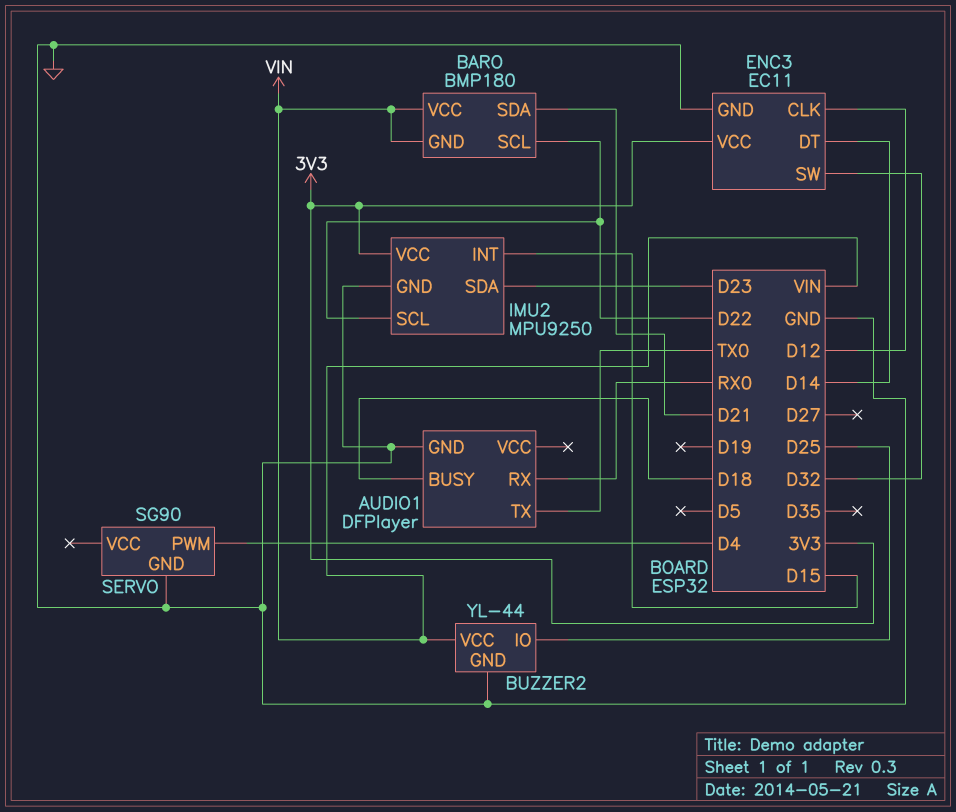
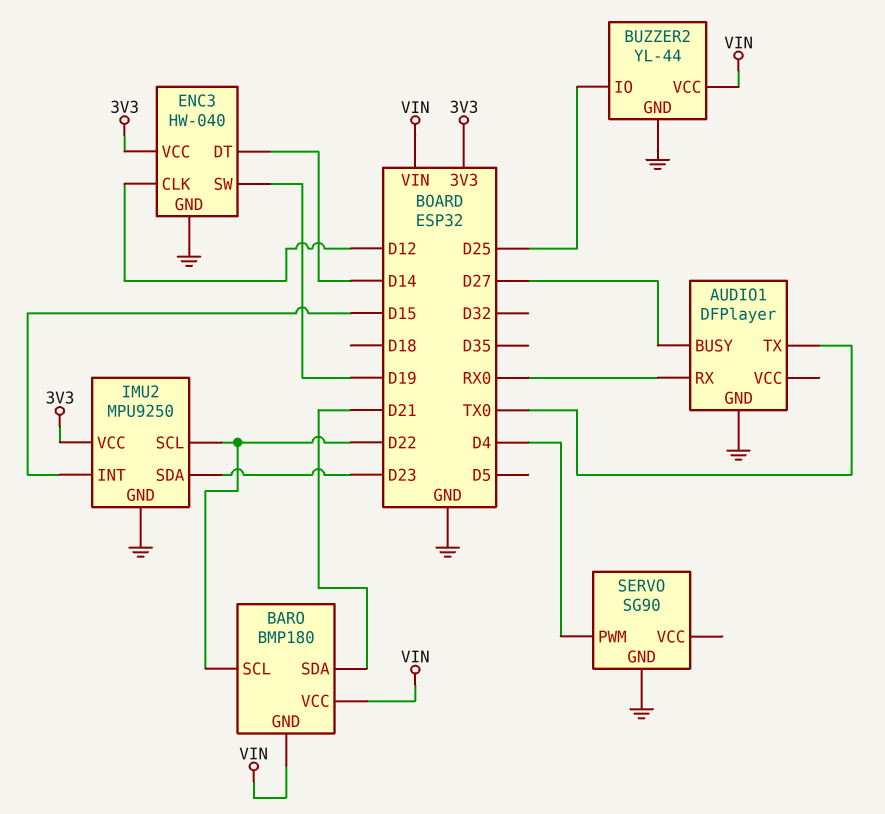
AUDIO1 pin BUSY: D18 -> D27
ENC3: EC11 -> HW-040
ENC3 pin SW: D32 -> D19

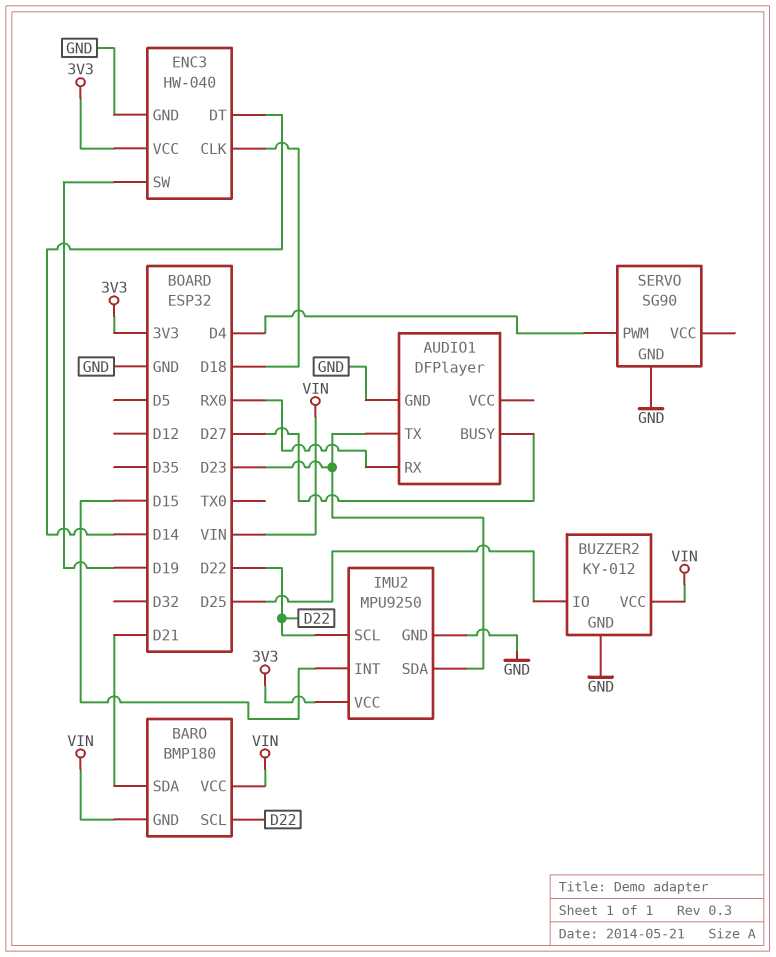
AUDIO1 pin TX: TX0 -> D23
BUZZER2: YL-44 -> KY-012
ENC3 pin CLK: D12 -> D18

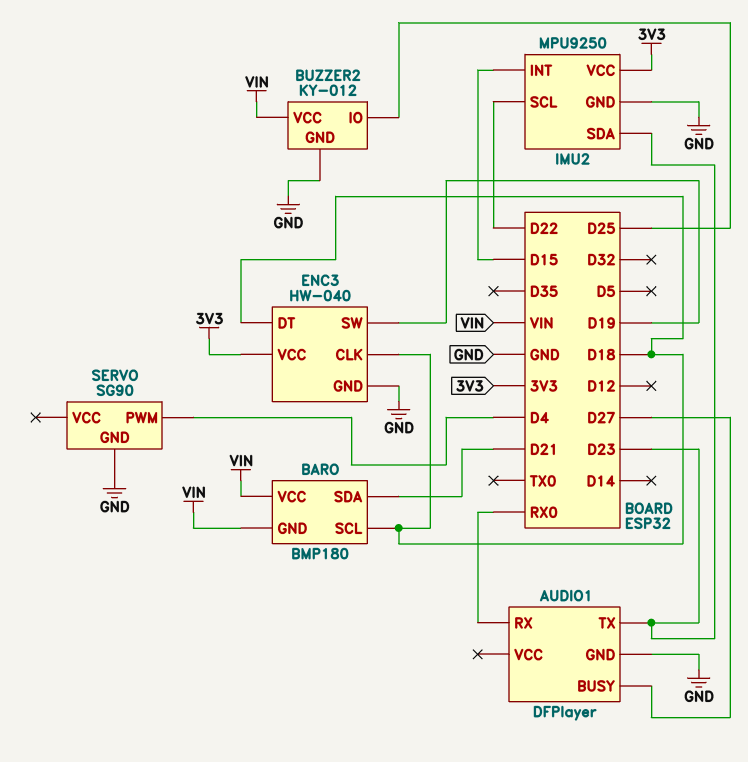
BARO pin SCL: D22 -> D18
ENC3 pin DT: D14 -> D18

